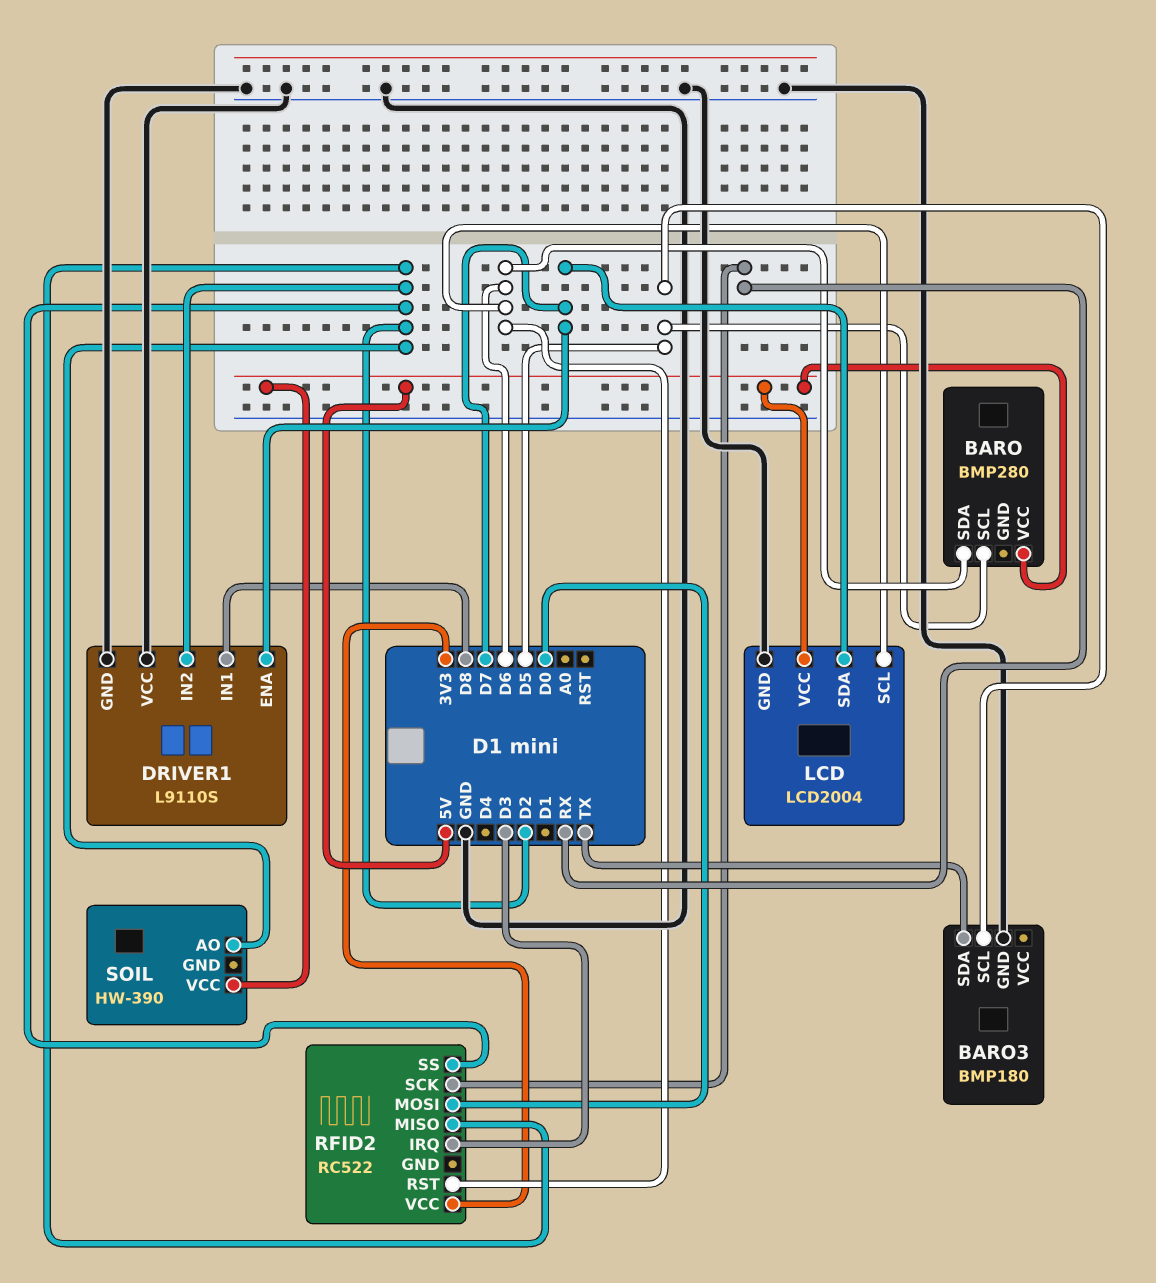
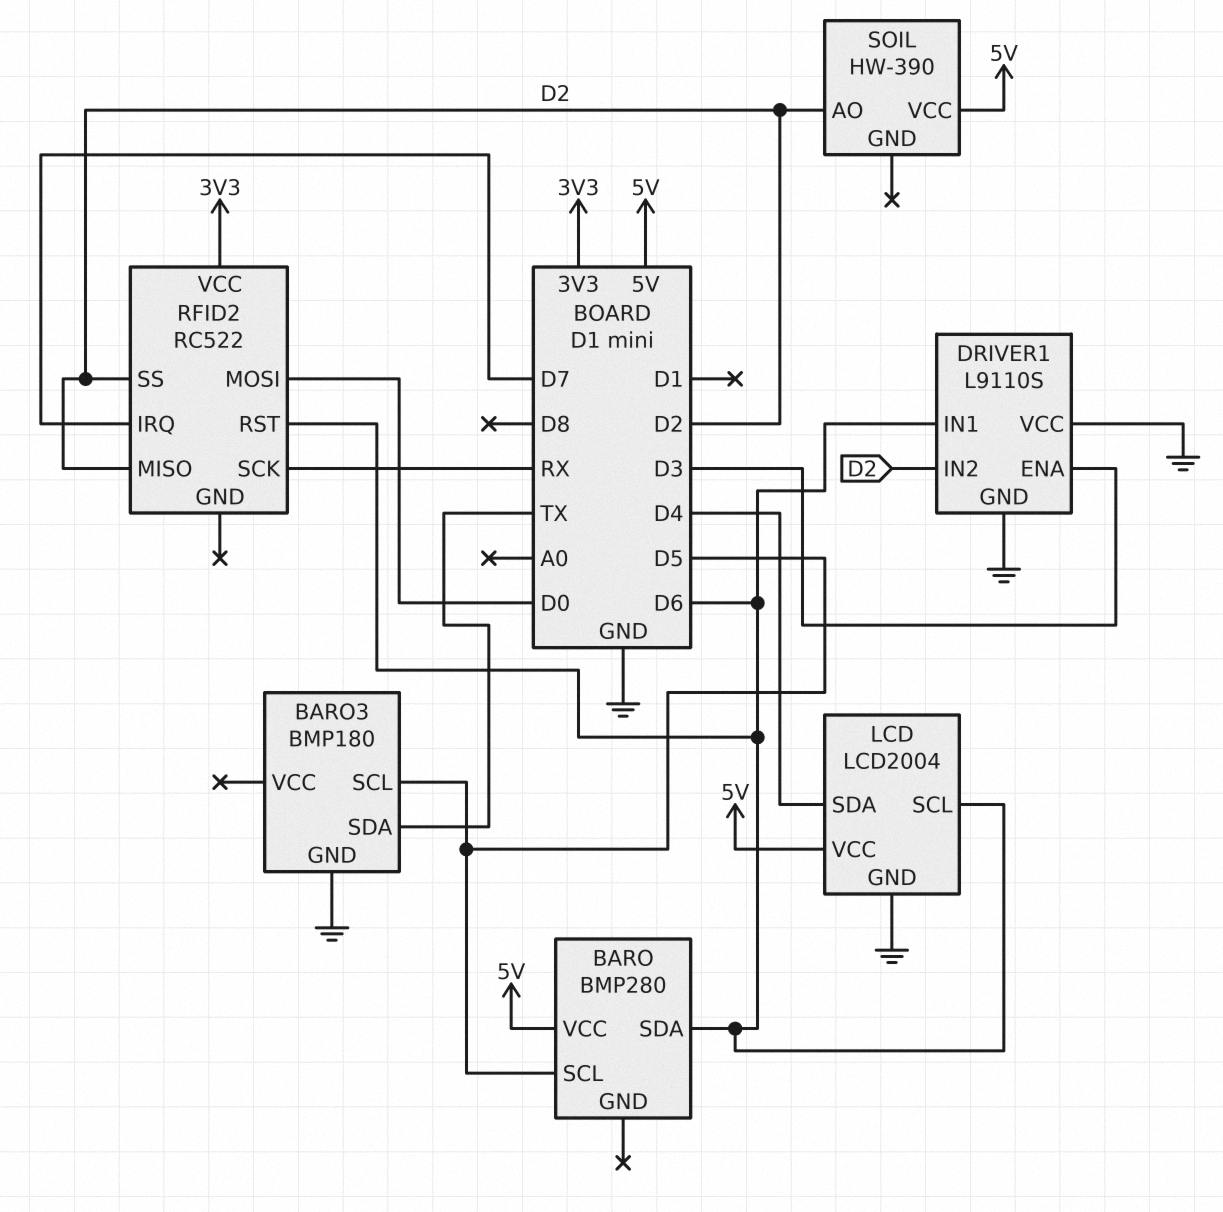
DRIVER1 pin ENA: D7 -> D3
DRIVER1 pin IN1: D8 -> D6
LCD pin SDA: D7 -> D4
RFID2 pin IRQ: D3 -> D7

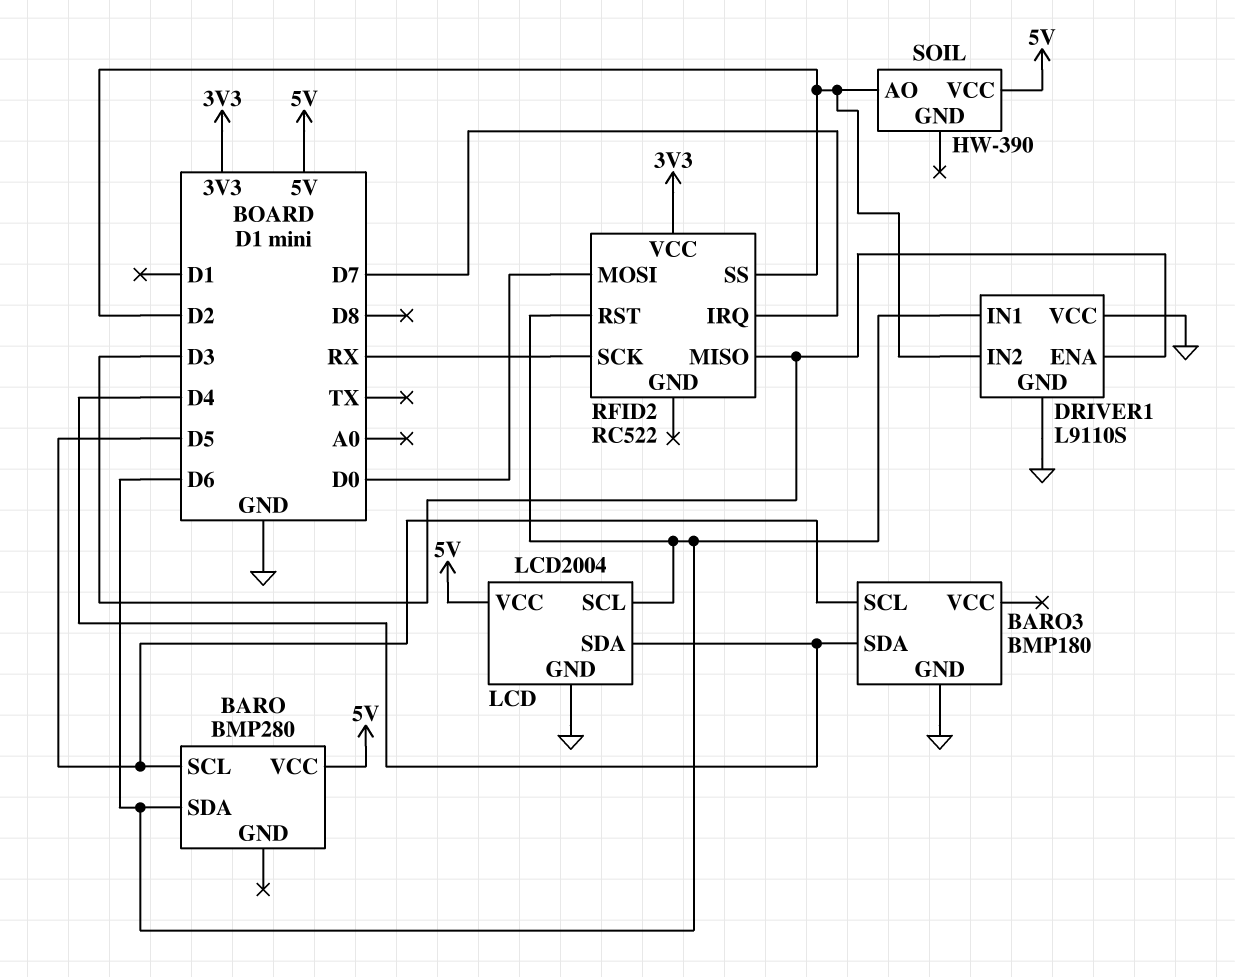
BARO3 pin SDA: TX -> D4
RFID2 pin MISO: D2 -> D3

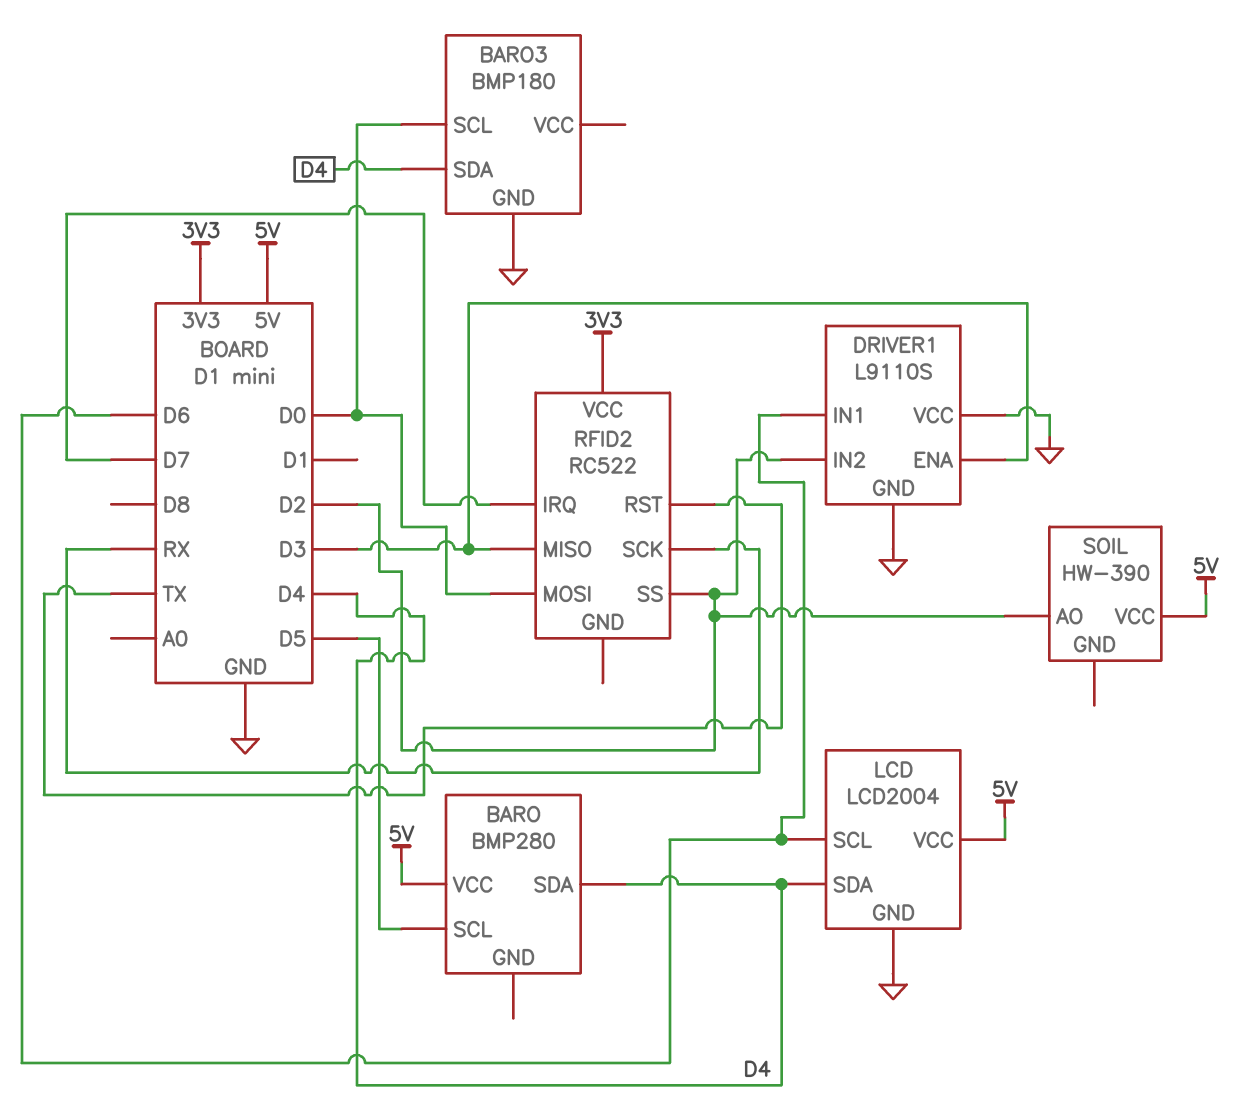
BARO pin SDA: D6 -> D4
BARO3 pin SCL: D5 -> D0
RFID2 pin RST: D6 -> TX

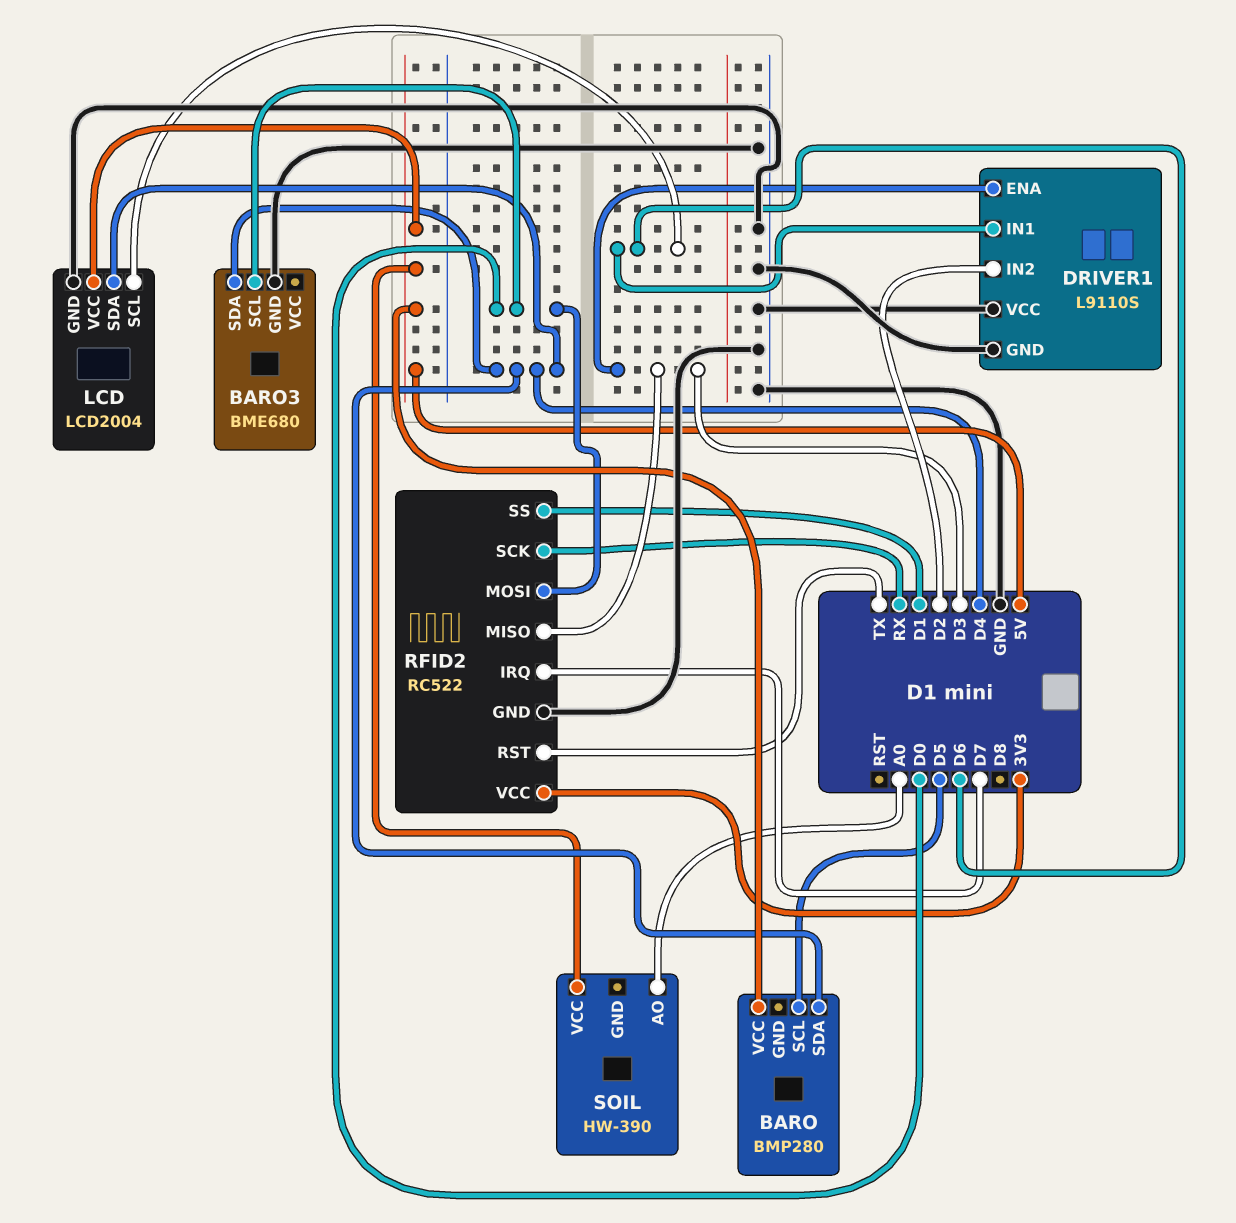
BARO3: BMP180 -> BME680
RFID2 pin GND: none -> GND
RFID2 pin SS: D2 -> D1
SOIL pin AO: D2 -> A0

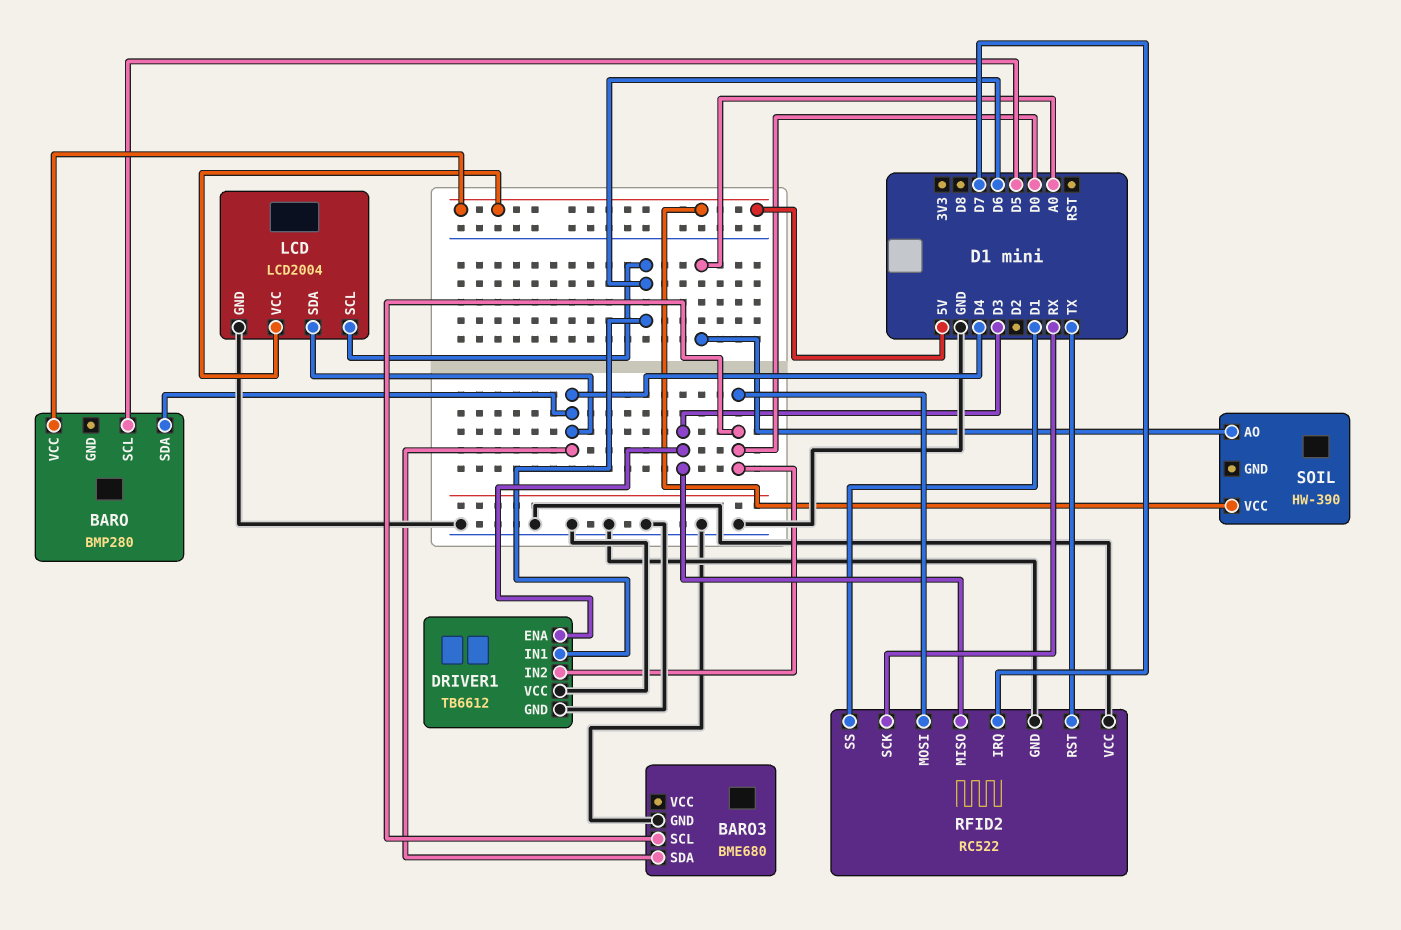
DRIVER1: L9110S -> TB6612
DRIVER1 pin IN2: D2 -> D0
RFID2 pin VCC: 3V3 -> GND

